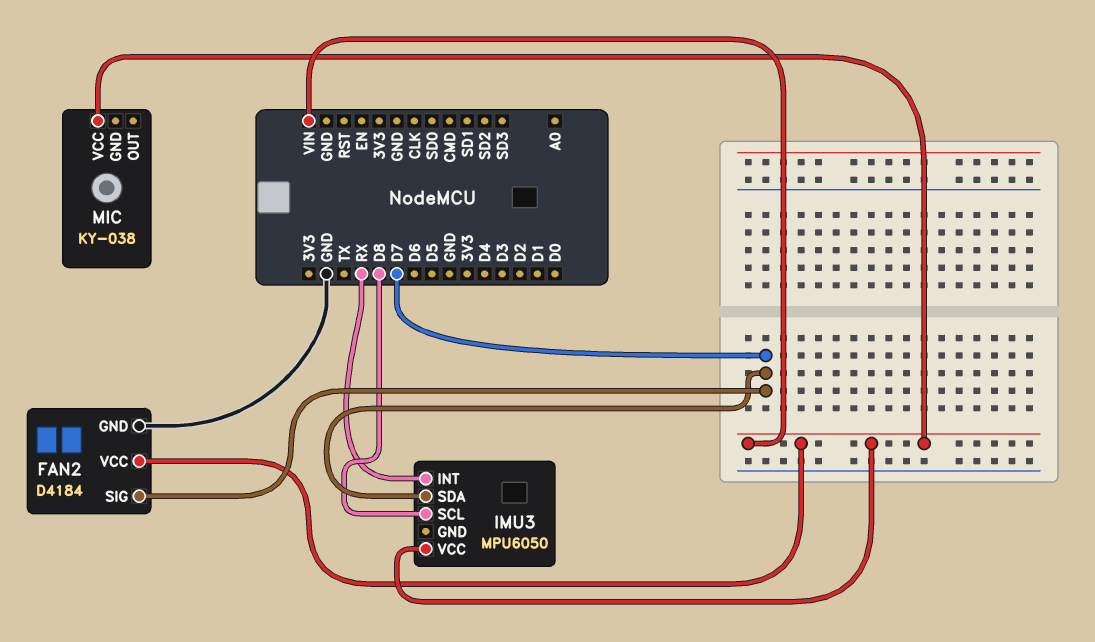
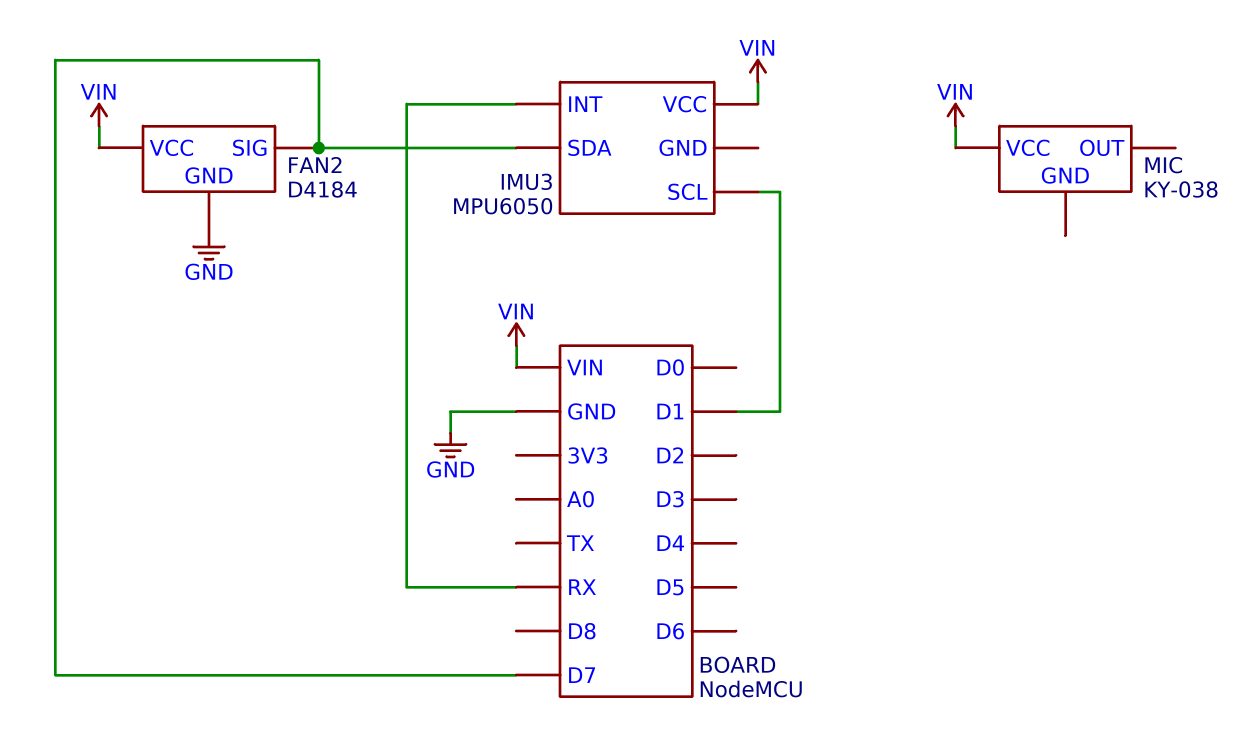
IMU3 pin SCL: D8 -> D1

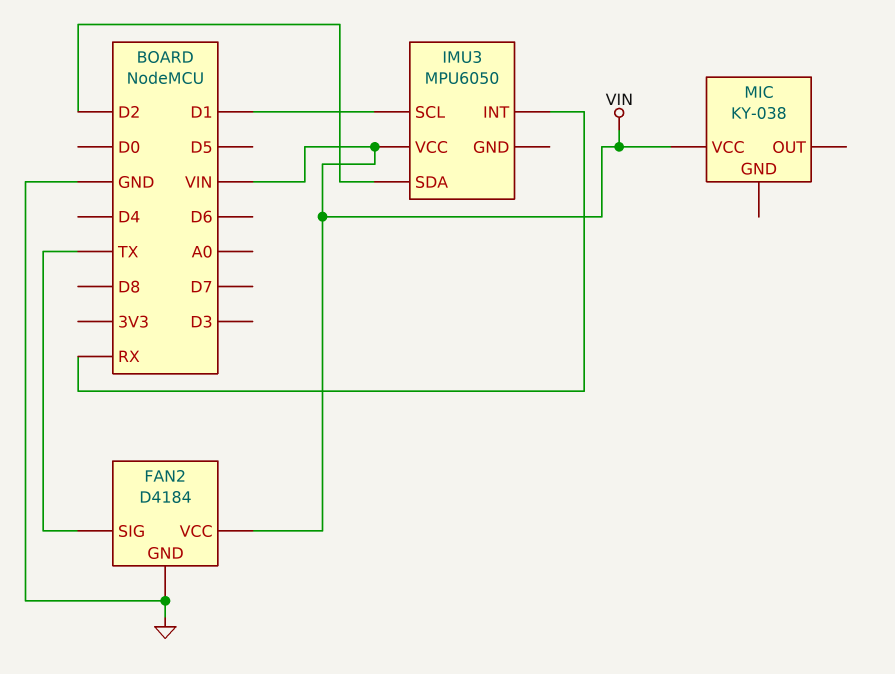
FAN2 pin SIG: D7 -> TX
IMU3 pin SDA: D7 -> D2

